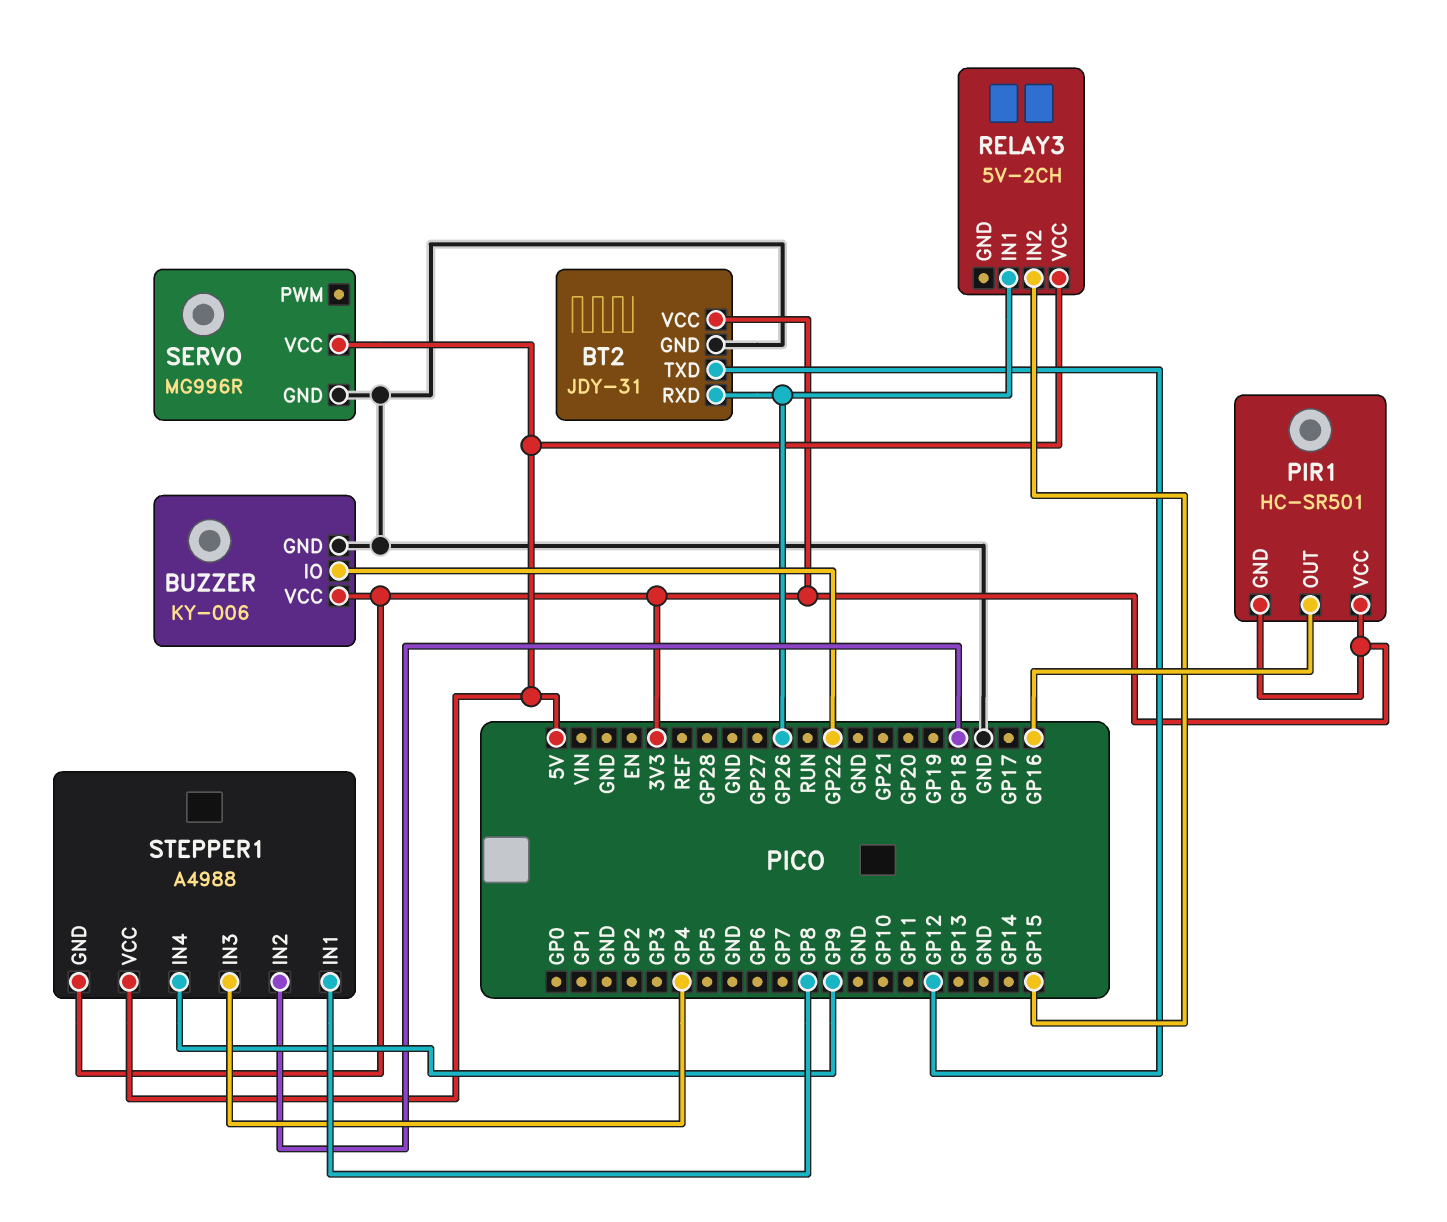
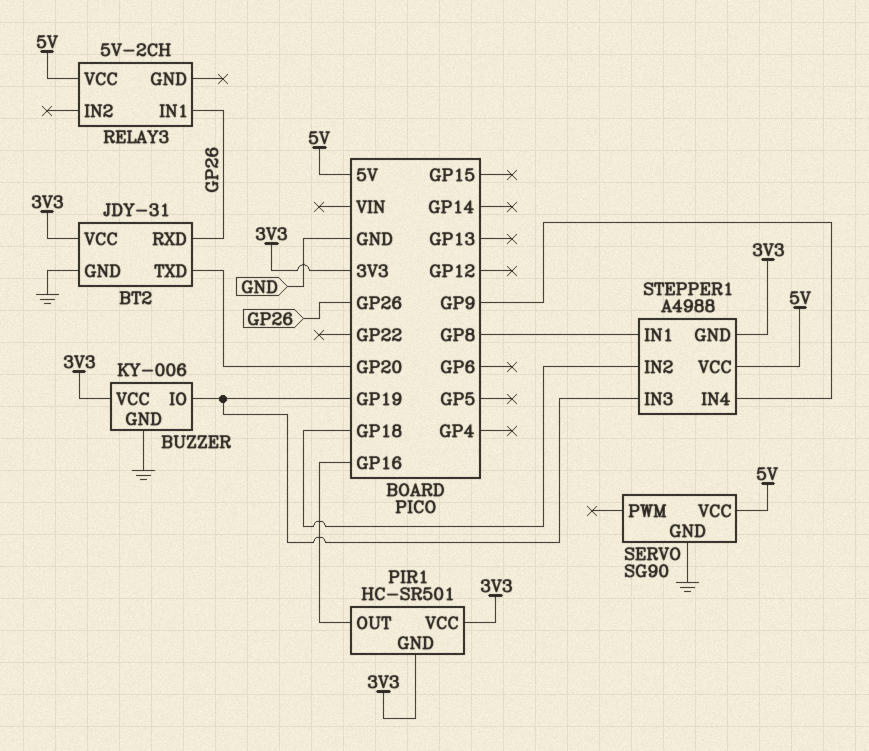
BT2 pin TXD: GP12 -> GP20
BUZZER pin IO: GP22 -> GP19
RELAY3 pin IN2: GP15 -> none
SERVO: MG996R -> SG90
STEPPER1 pin IN3: GP4 -> GP19

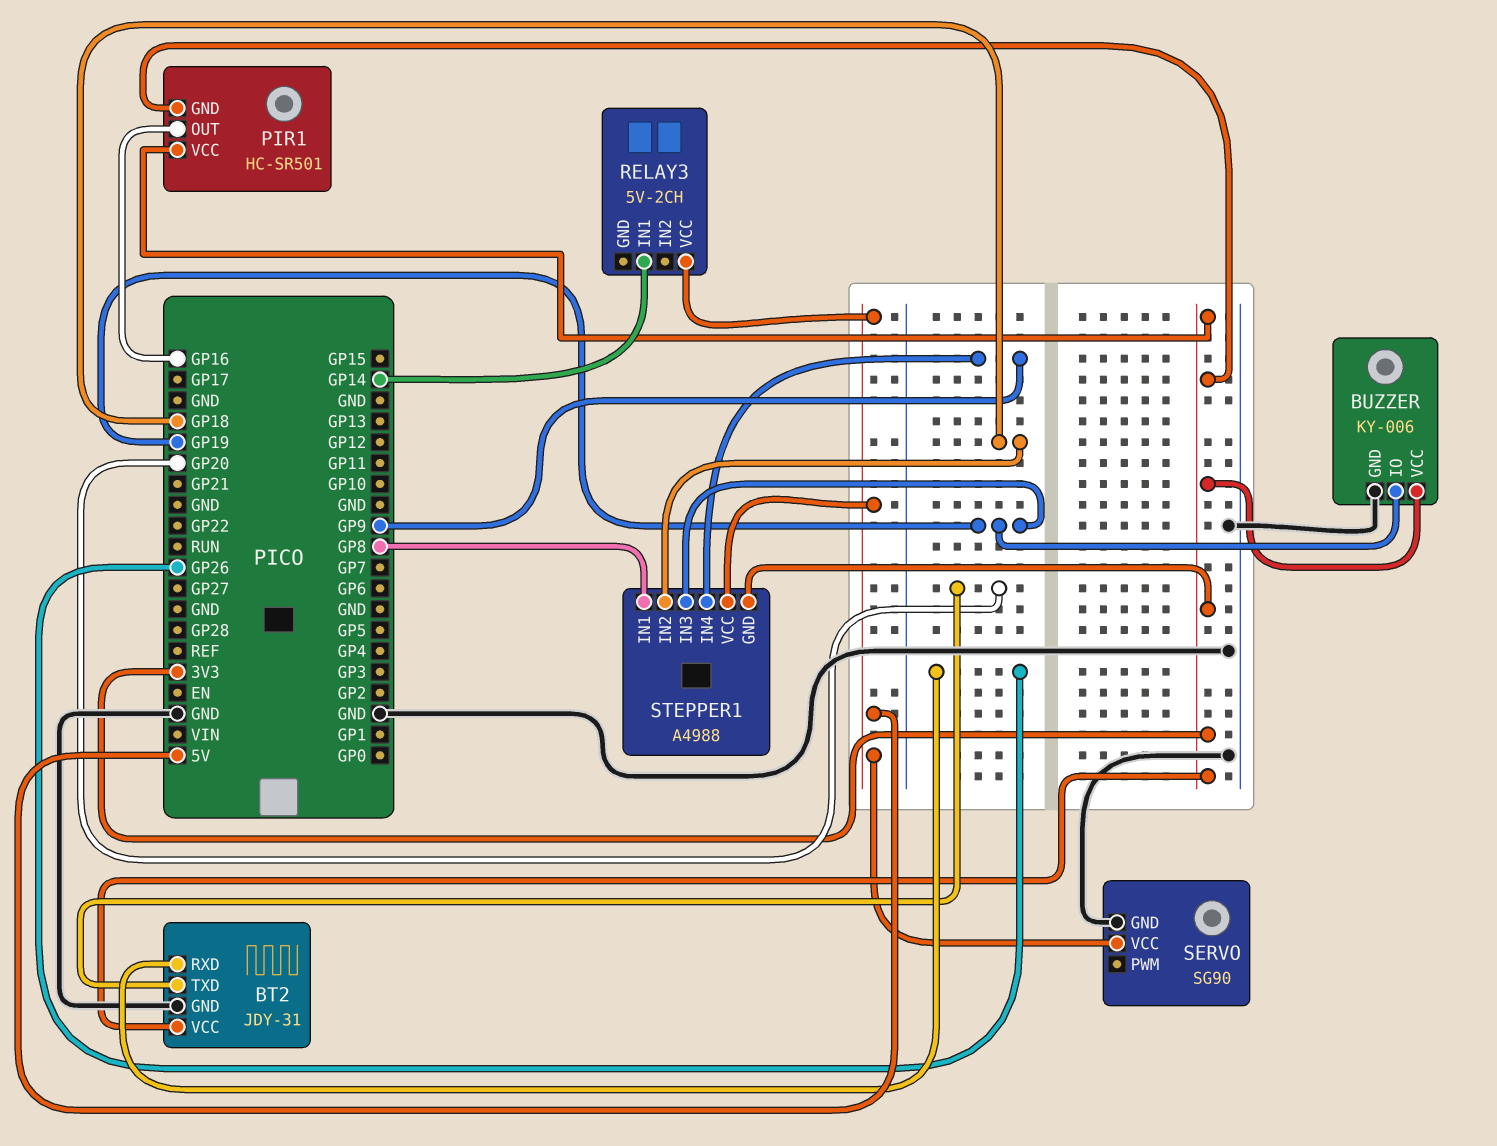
RELAY3 pin IN1: GP26 -> GP14

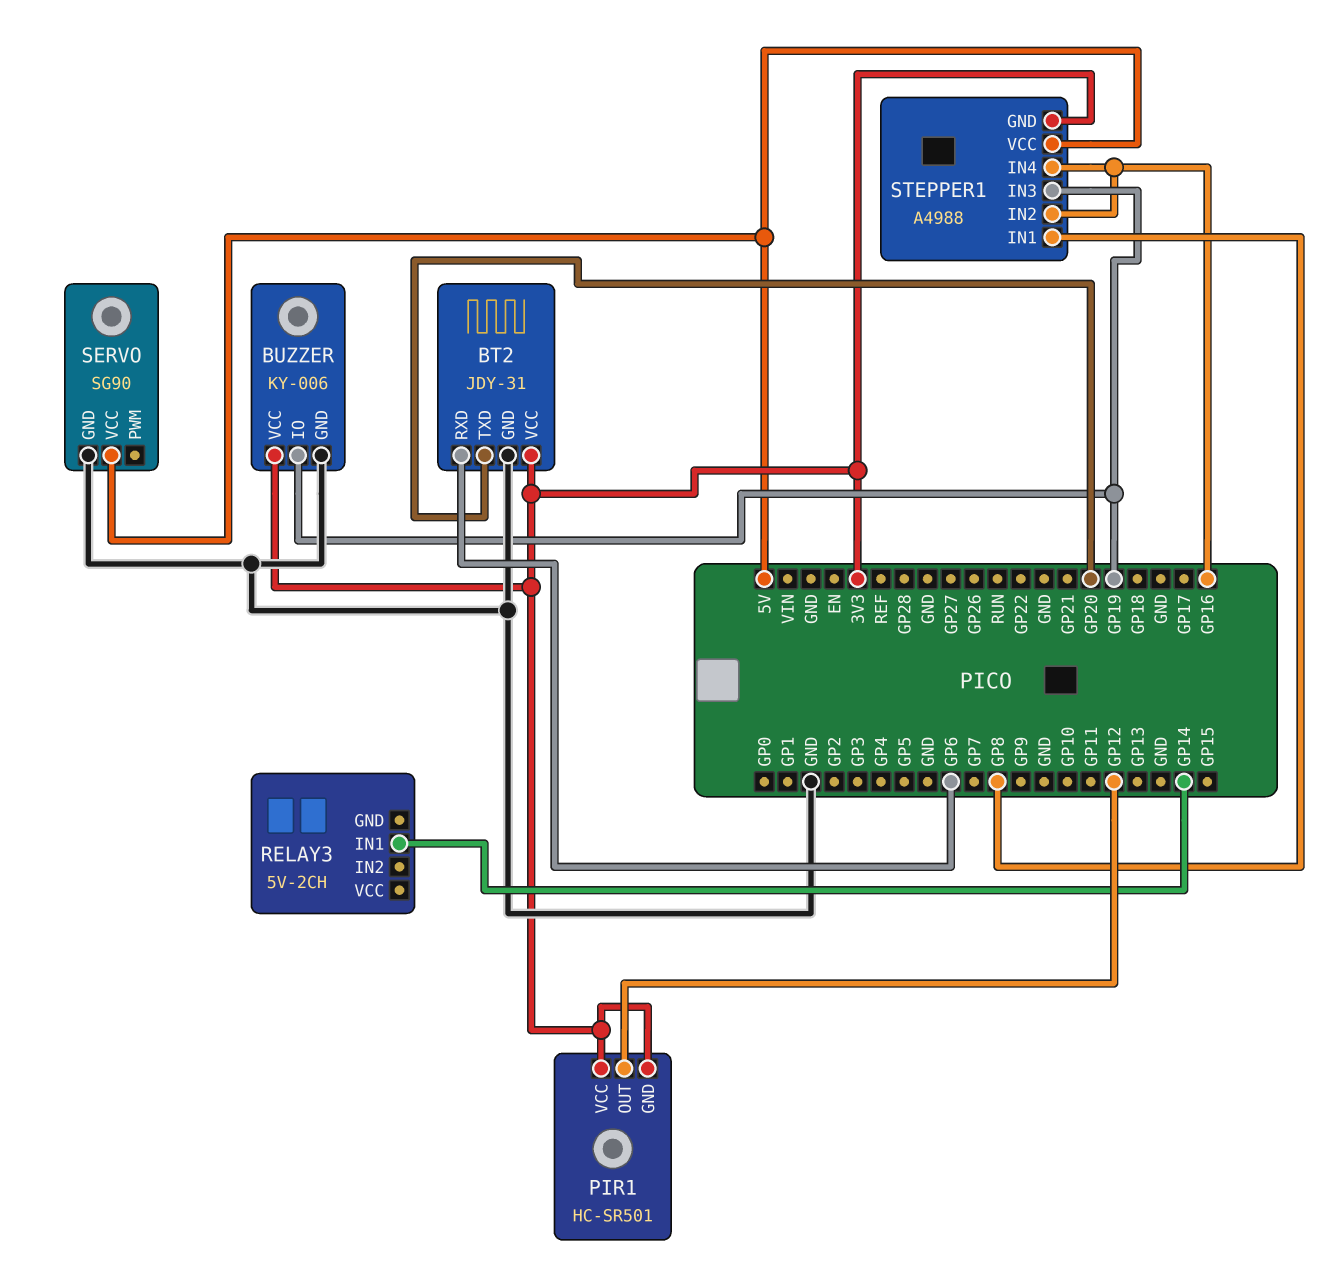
BT2 pin RXD: GP26 -> GP6
PIR1 pin OUT: GP16 -> GP12
RELAY3 pin VCC: 5V -> none
STEPPER1 pin IN2: GP18 -> GP16
STEPPER1 pin IN4: GP9 -> GP16

